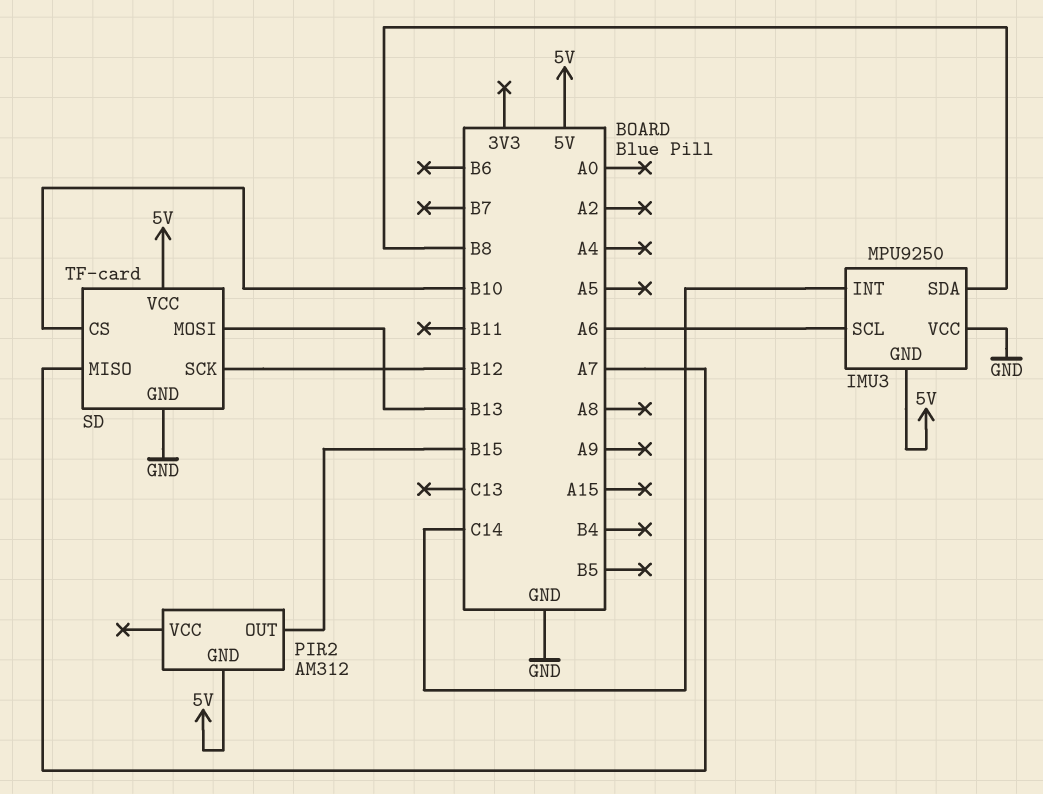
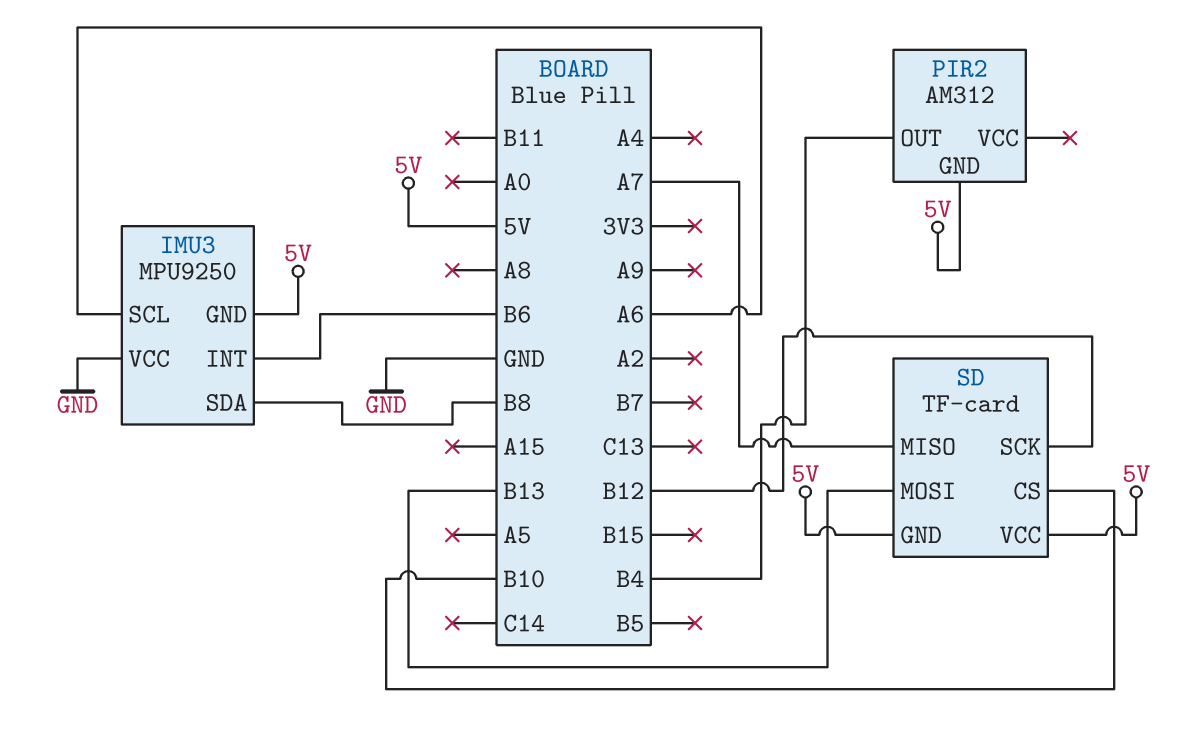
IMU3 pin INT: C14 -> B6
PIR2 pin OUT: B15 -> B4
SD pin GND: GND -> 5V

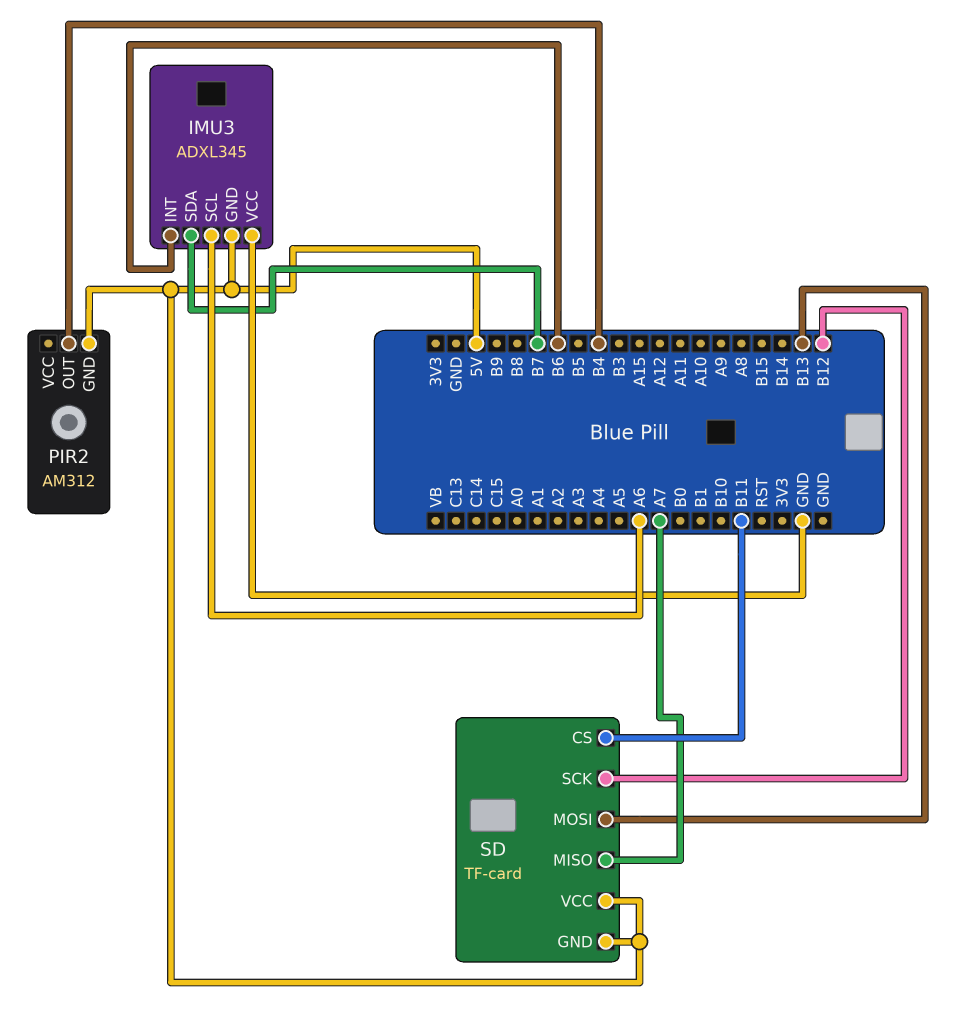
IMU3: MPU9250 -> ADXL345
IMU3 pin SDA: B8 -> B7
SD pin CS: B10 -> B11

